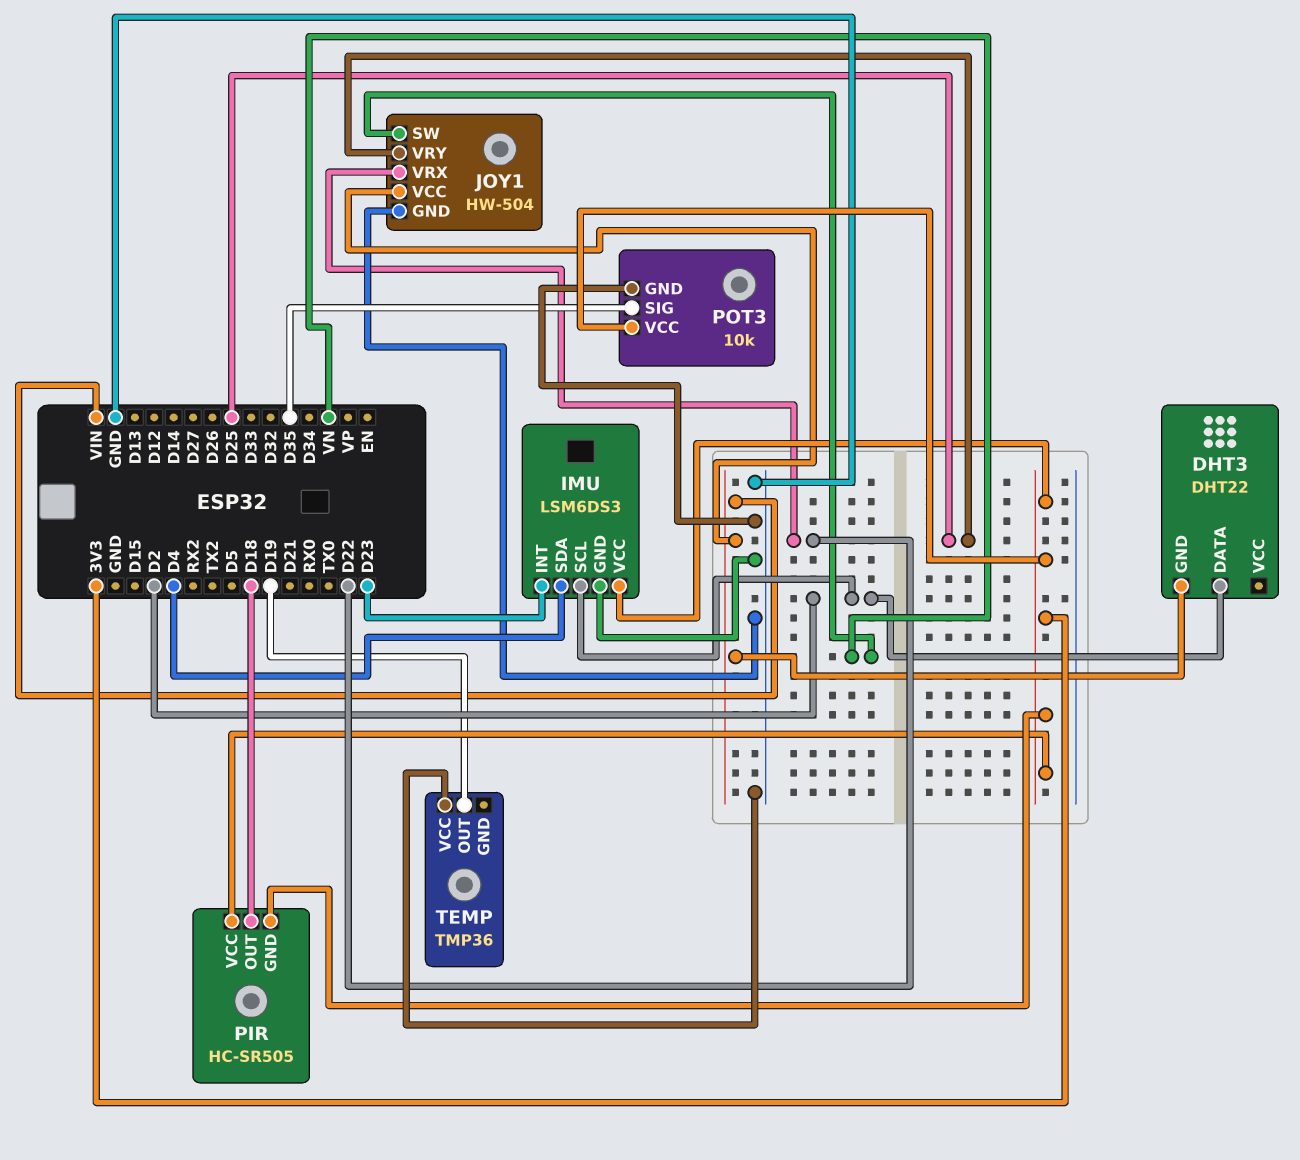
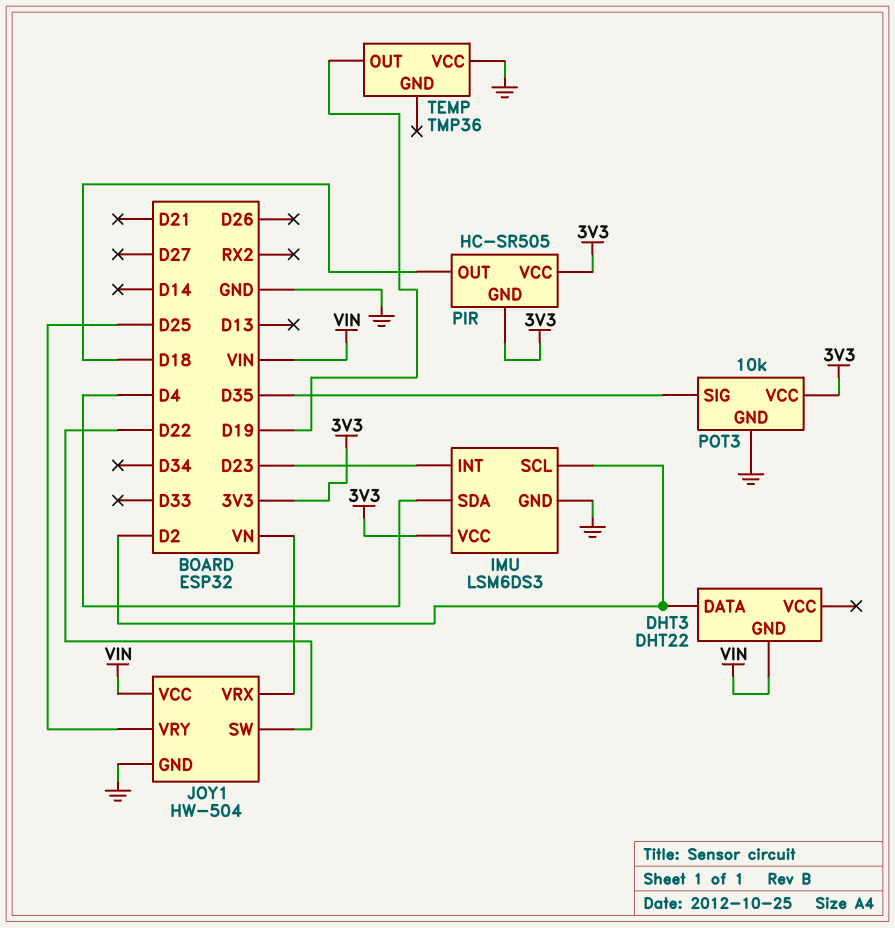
JOY1 pin SW: VN -> D22
JOY1 pin VRX: D22 -> VN

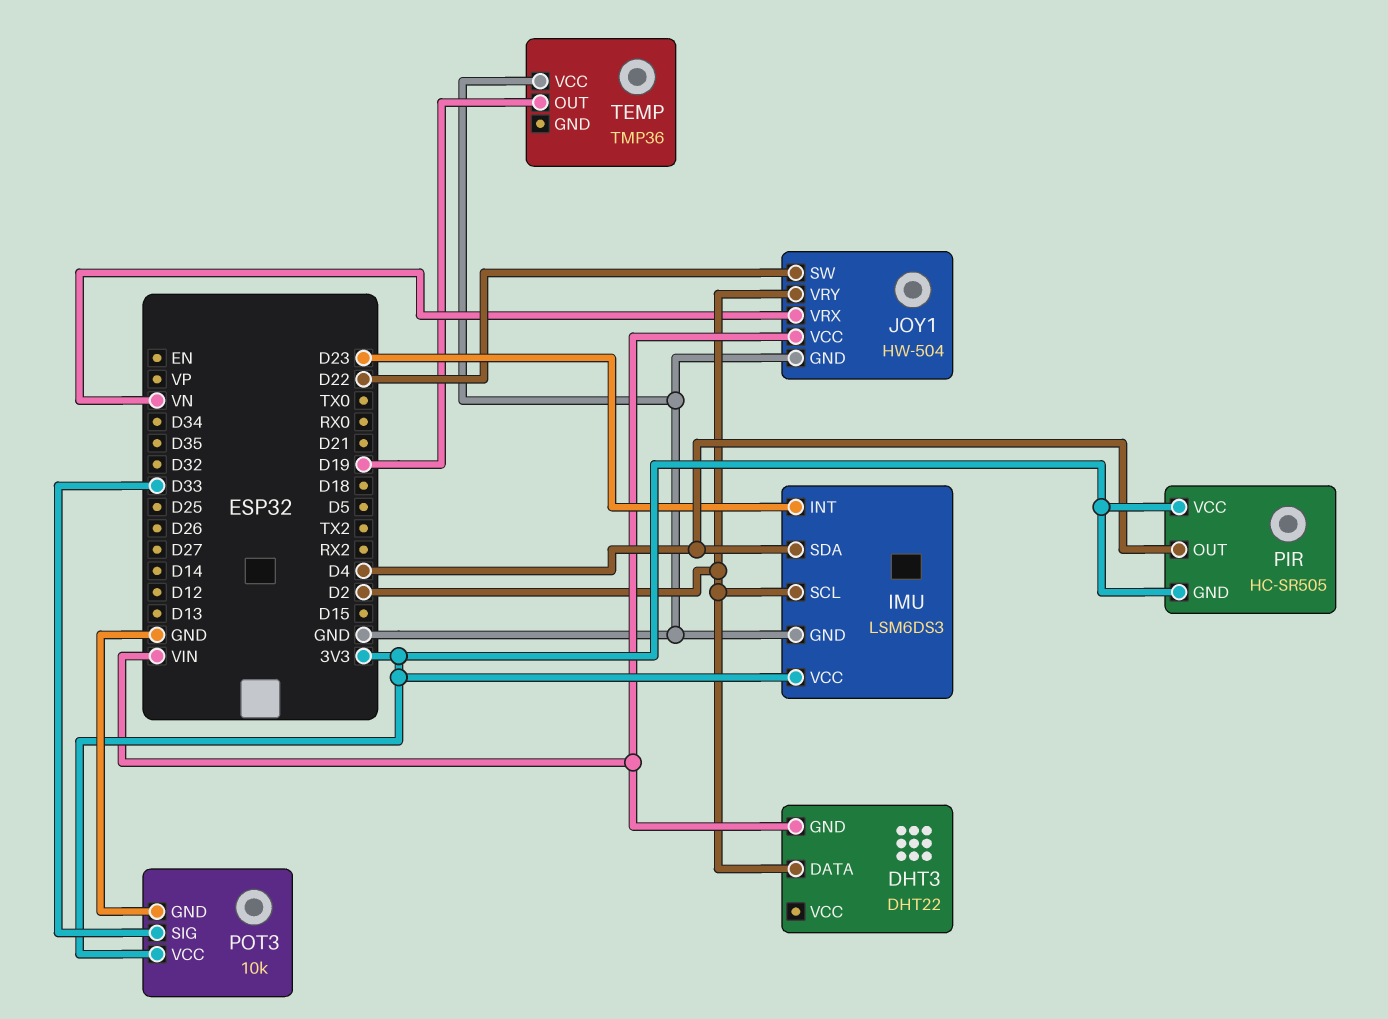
JOY1 pin VRY: D25 -> D2
PIR pin OUT: D18 -> D4
POT3 pin SIG: D35 -> D33

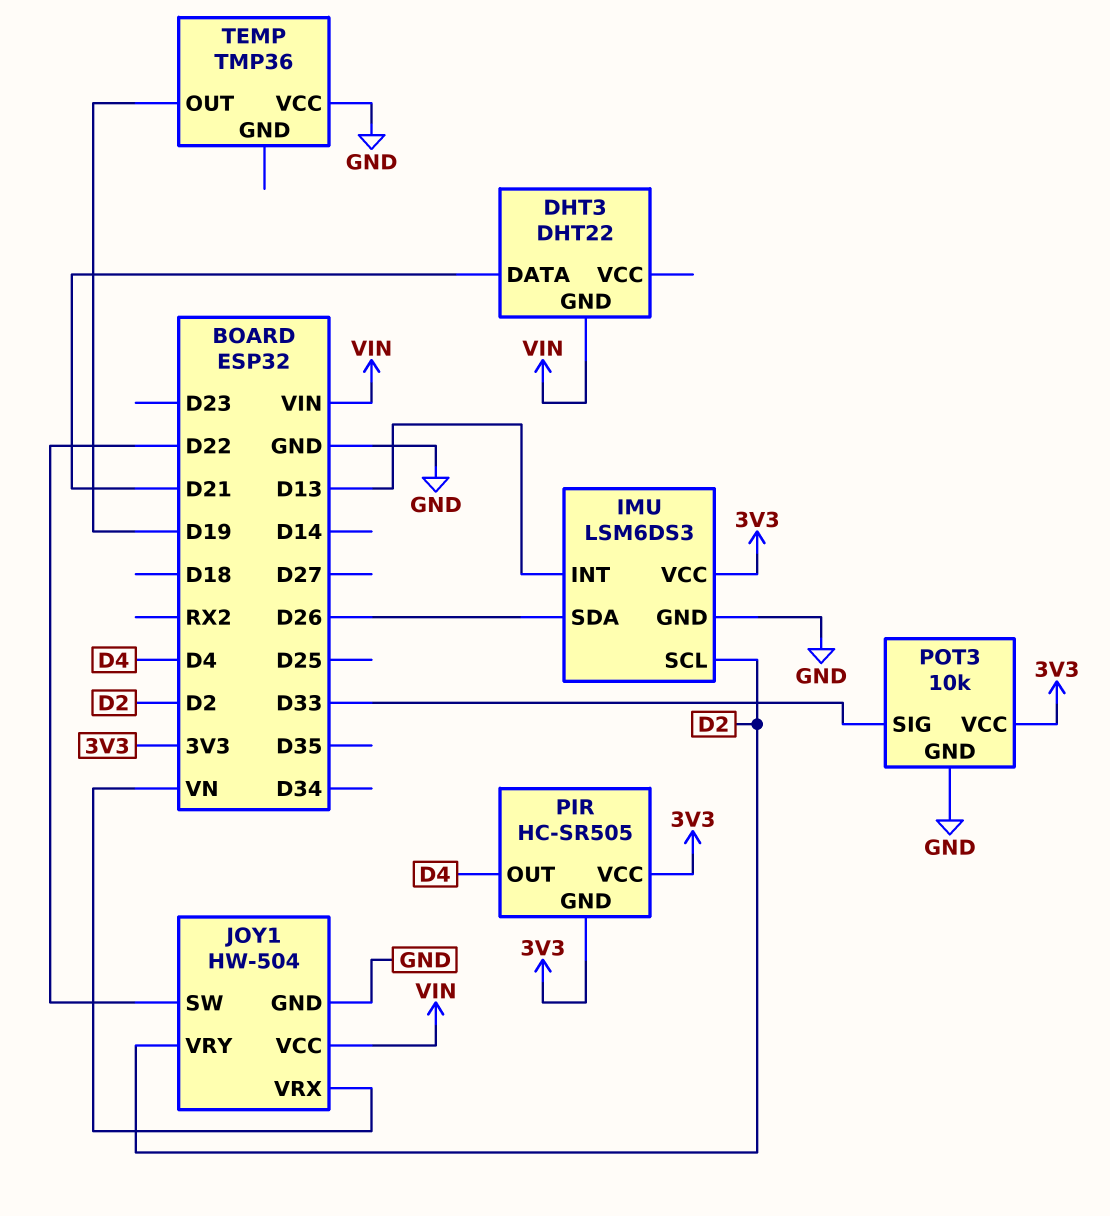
DHT3 pin DATA: D2 -> D21
IMU pin INT: D23 -> D13
IMU pin SDA: D4 -> D26

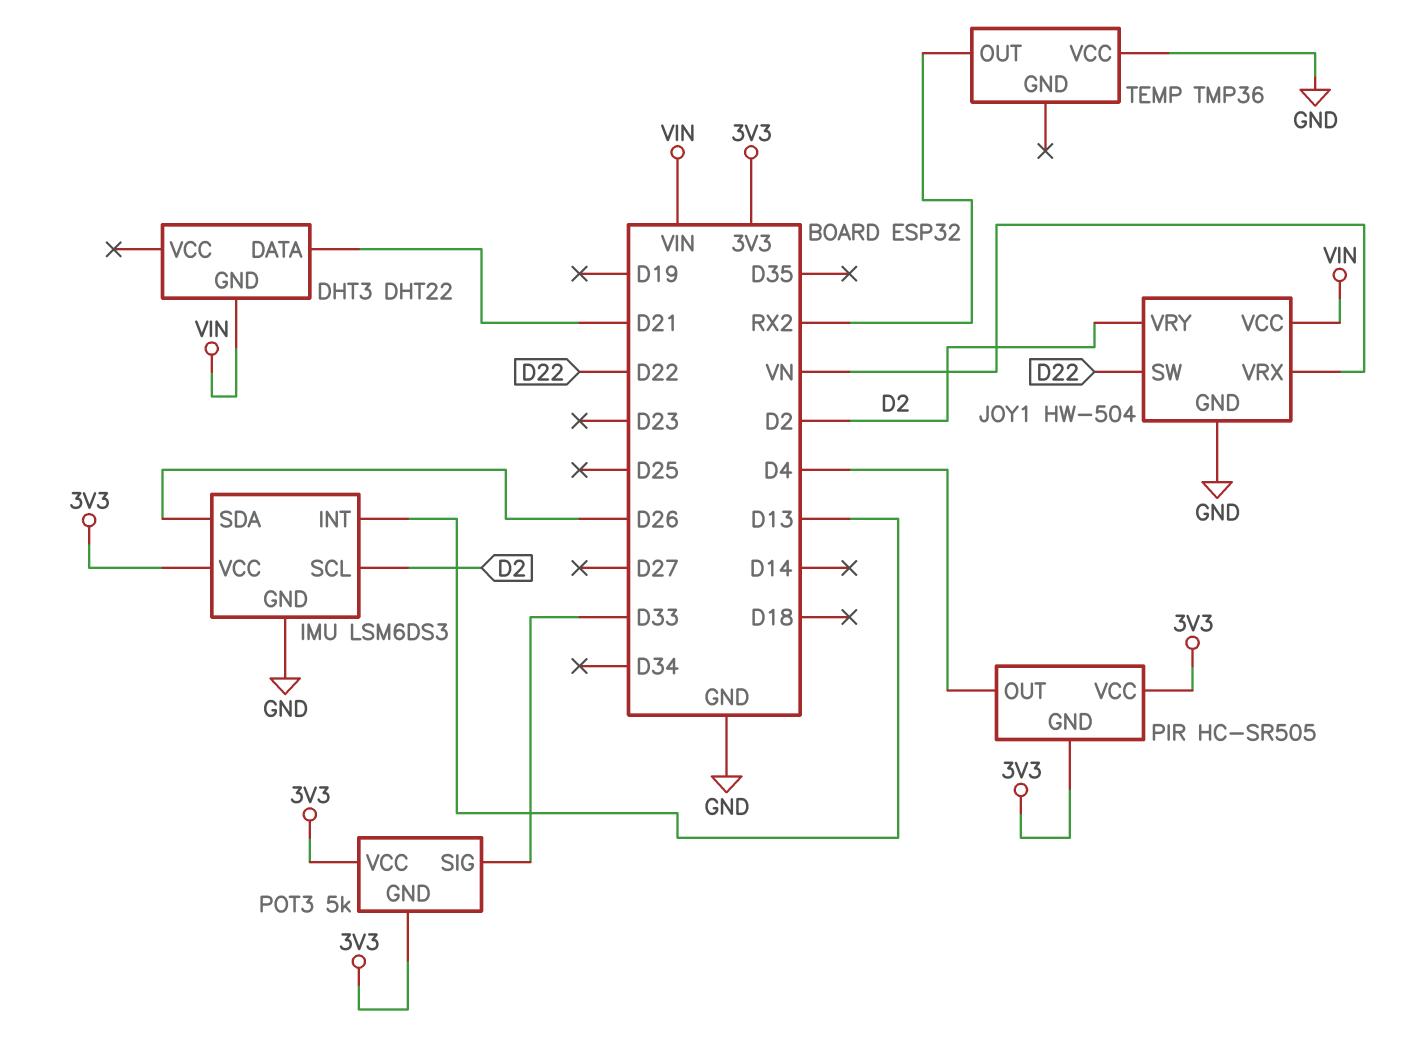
POT3: 10k -> 5k
POT3 pin GND: GND -> 3V3
TEMP pin OUT: D19 -> RX2

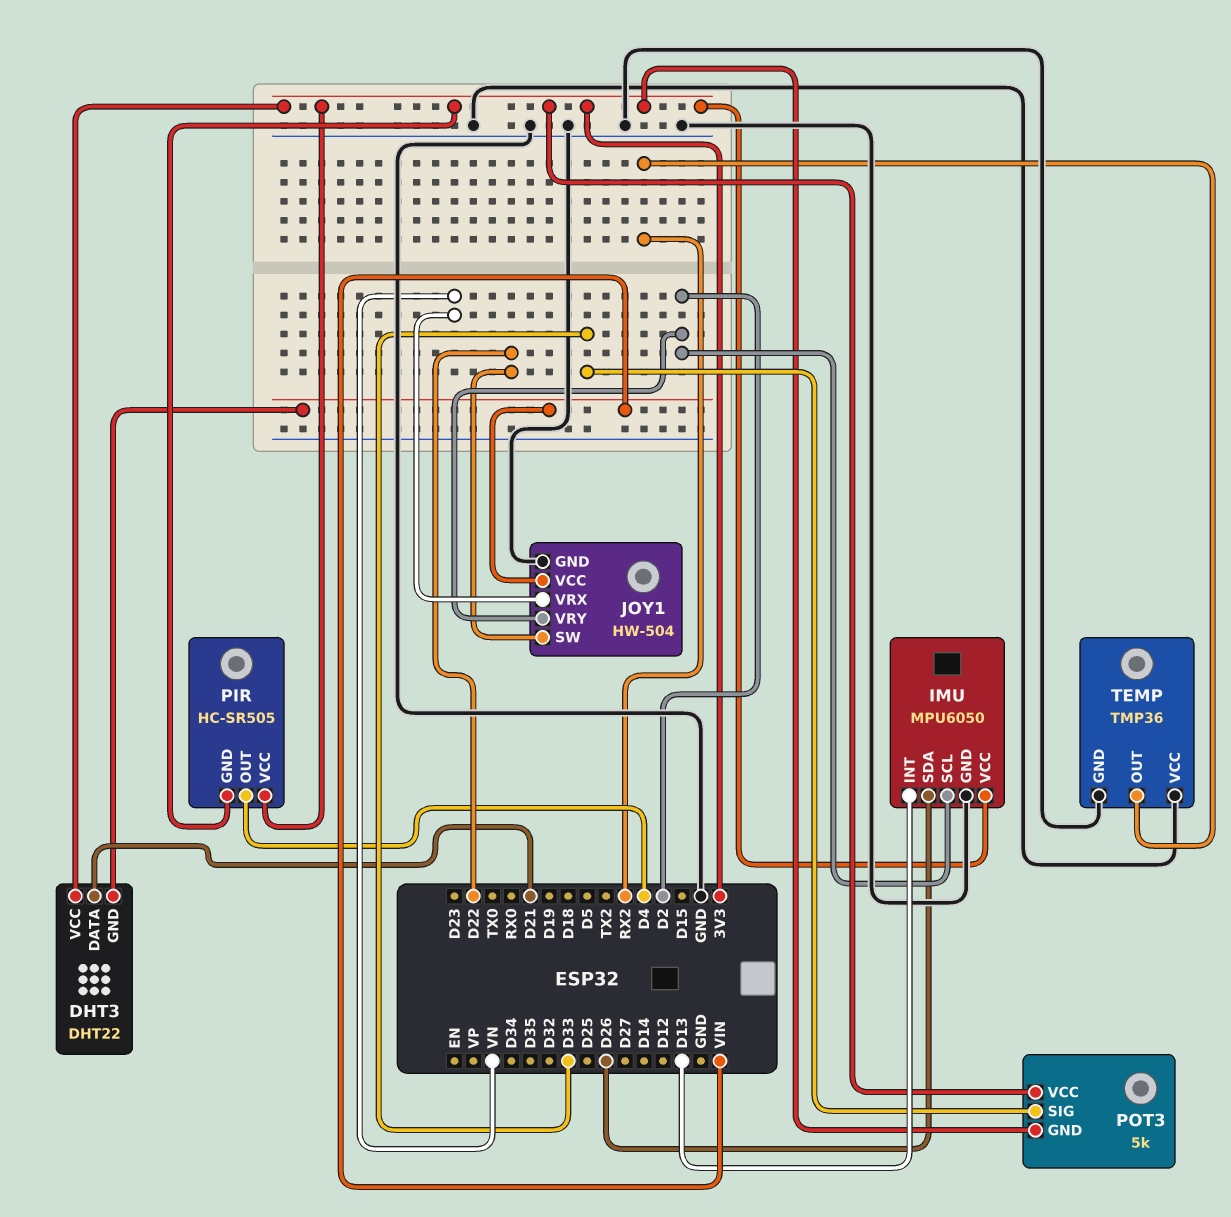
DHT3 pin VCC: none -> 3V3
IMU: LSM6DS3 -> MPU6050
TEMP pin GND: none -> GND

